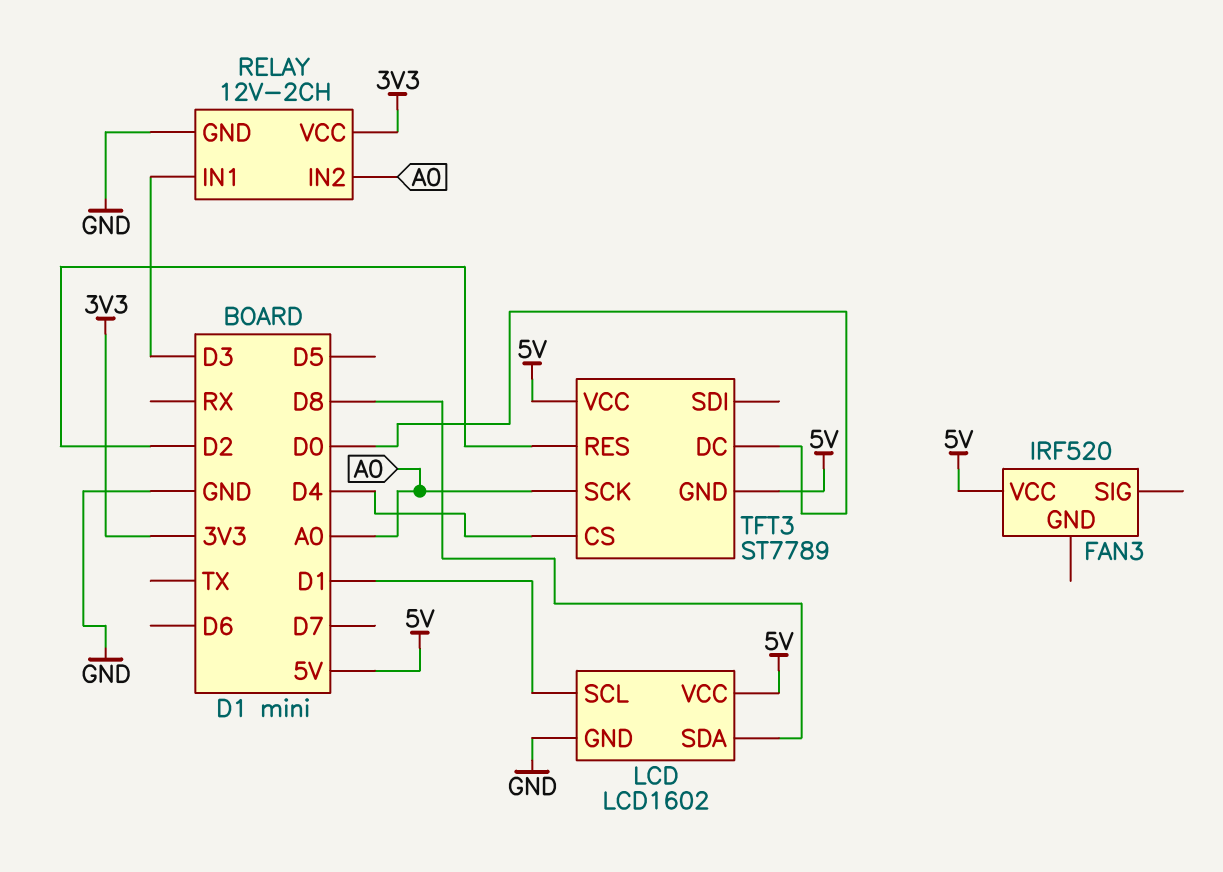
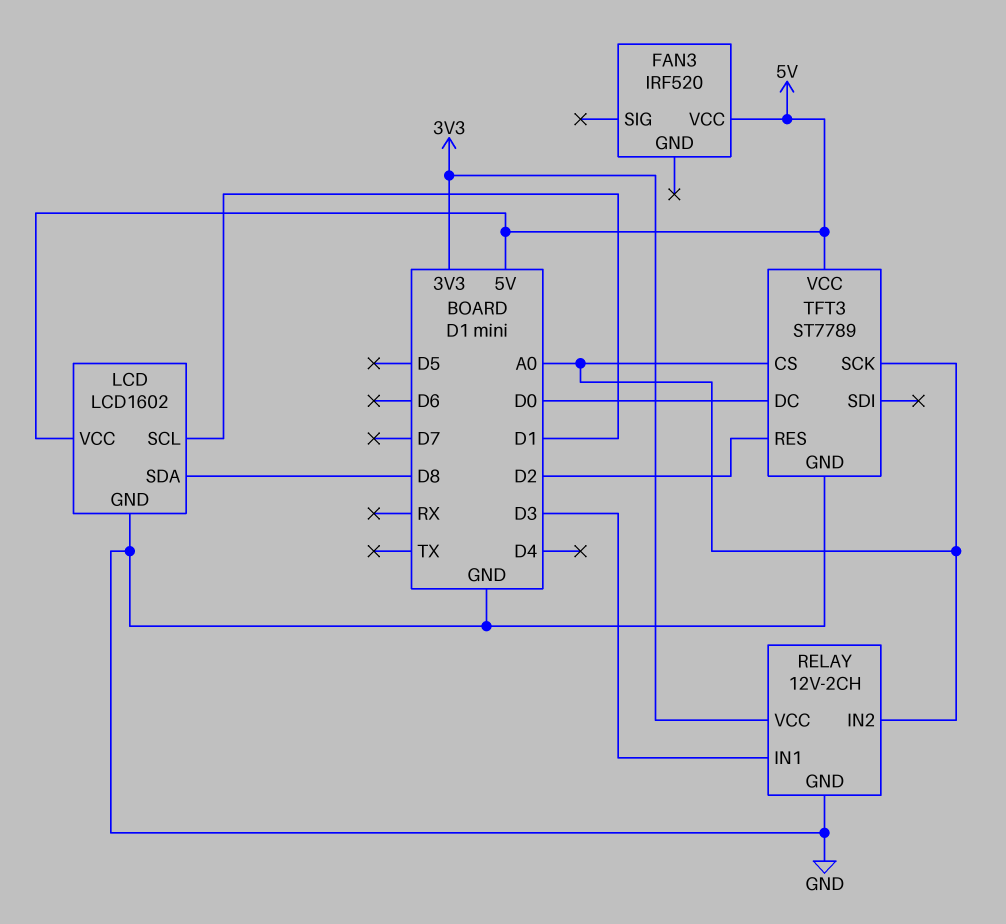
TFT3 pin CS: D4 -> A0
TFT3 pin GND: 5V -> GND

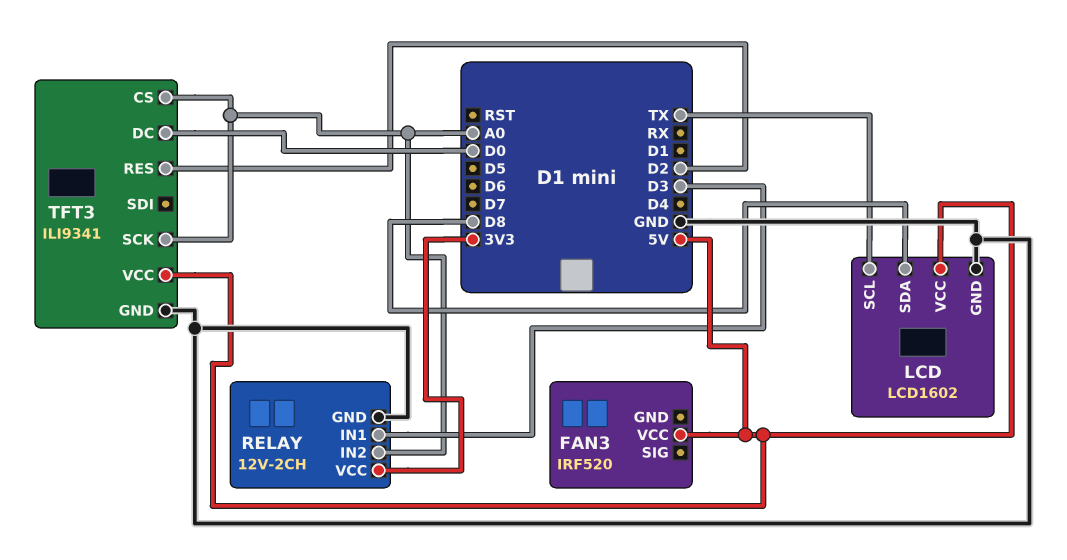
LCD pin SCL: D1 -> TX
TFT3: ST7789 -> ILI9341

